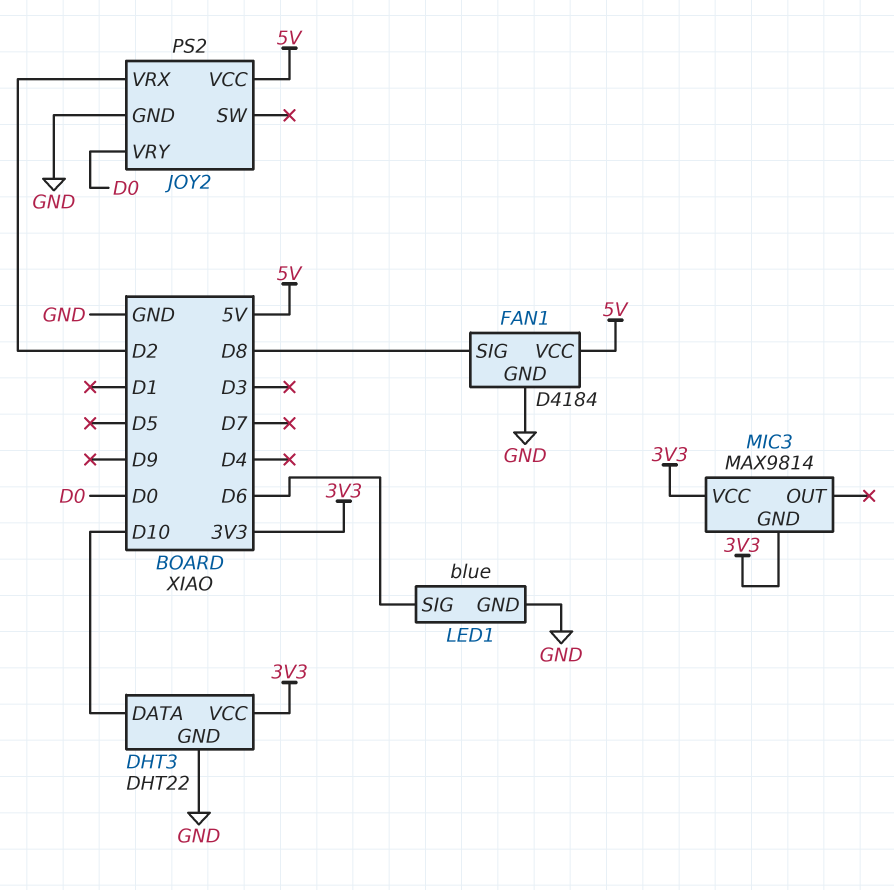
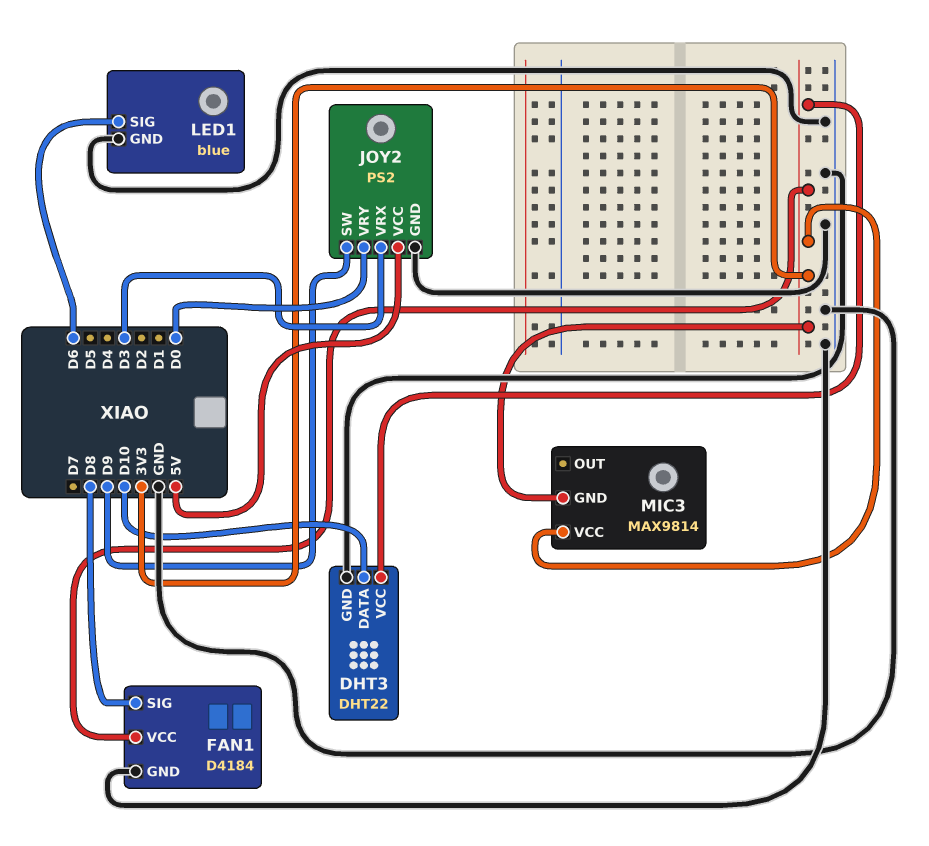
FAN1 pin VCC: 5V -> 3V3
JOY2 pin SW: none -> D9
JOY2 pin VRX: D2 -> D3

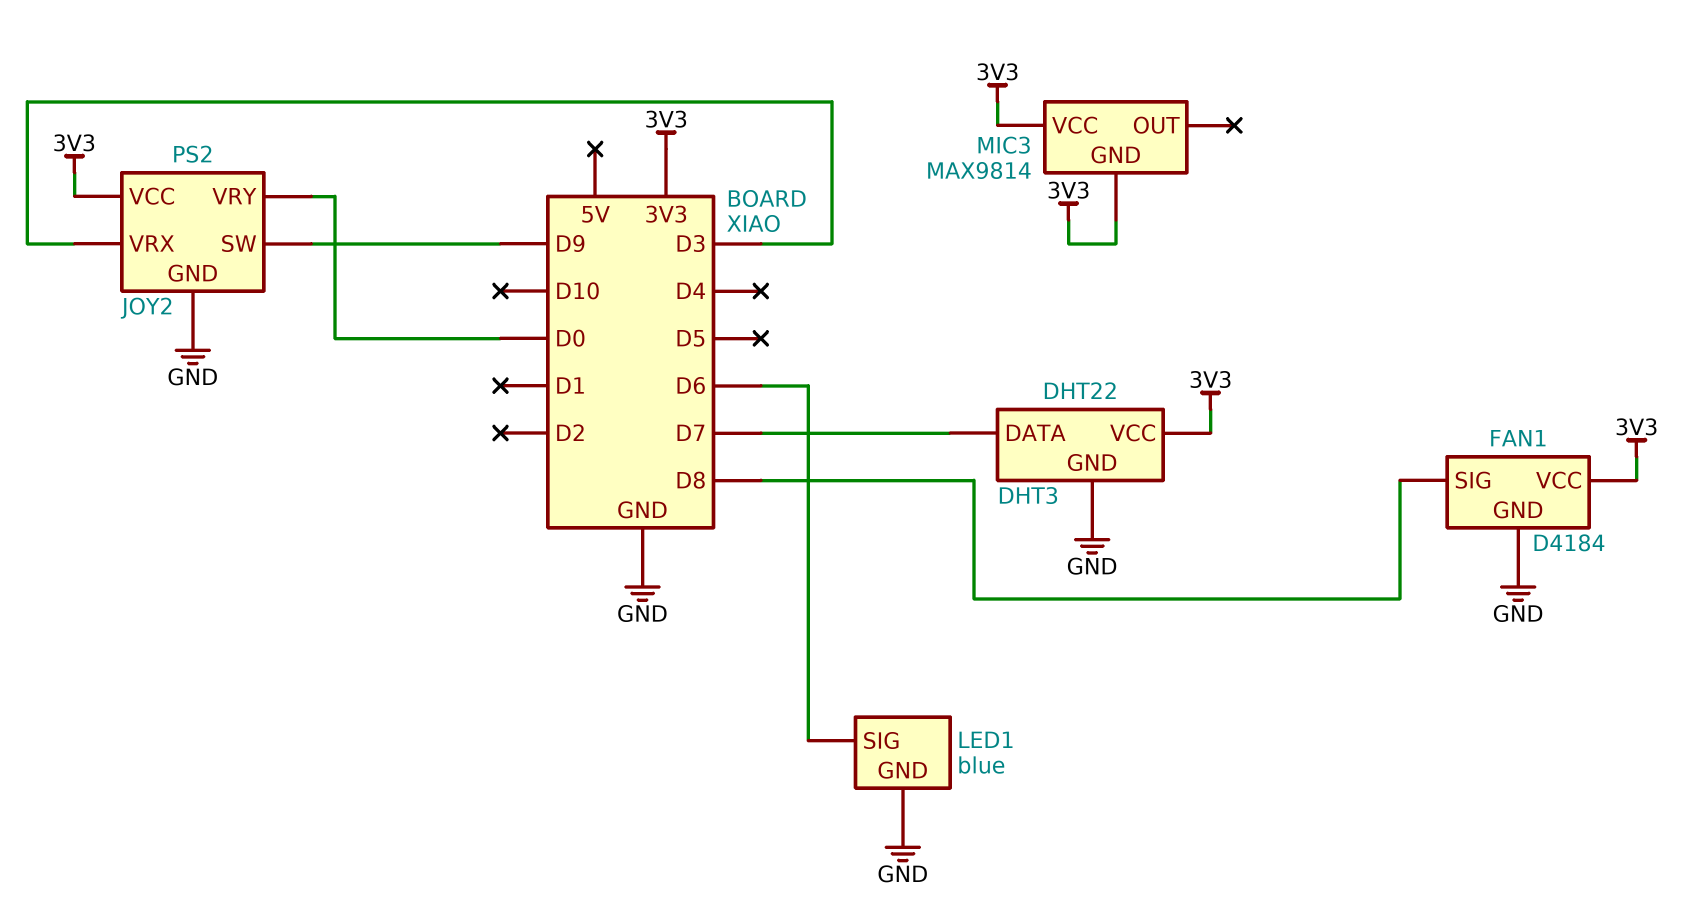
DHT3 pin DATA: D10 -> D7
JOY2 pin VCC: 5V -> 3V3

